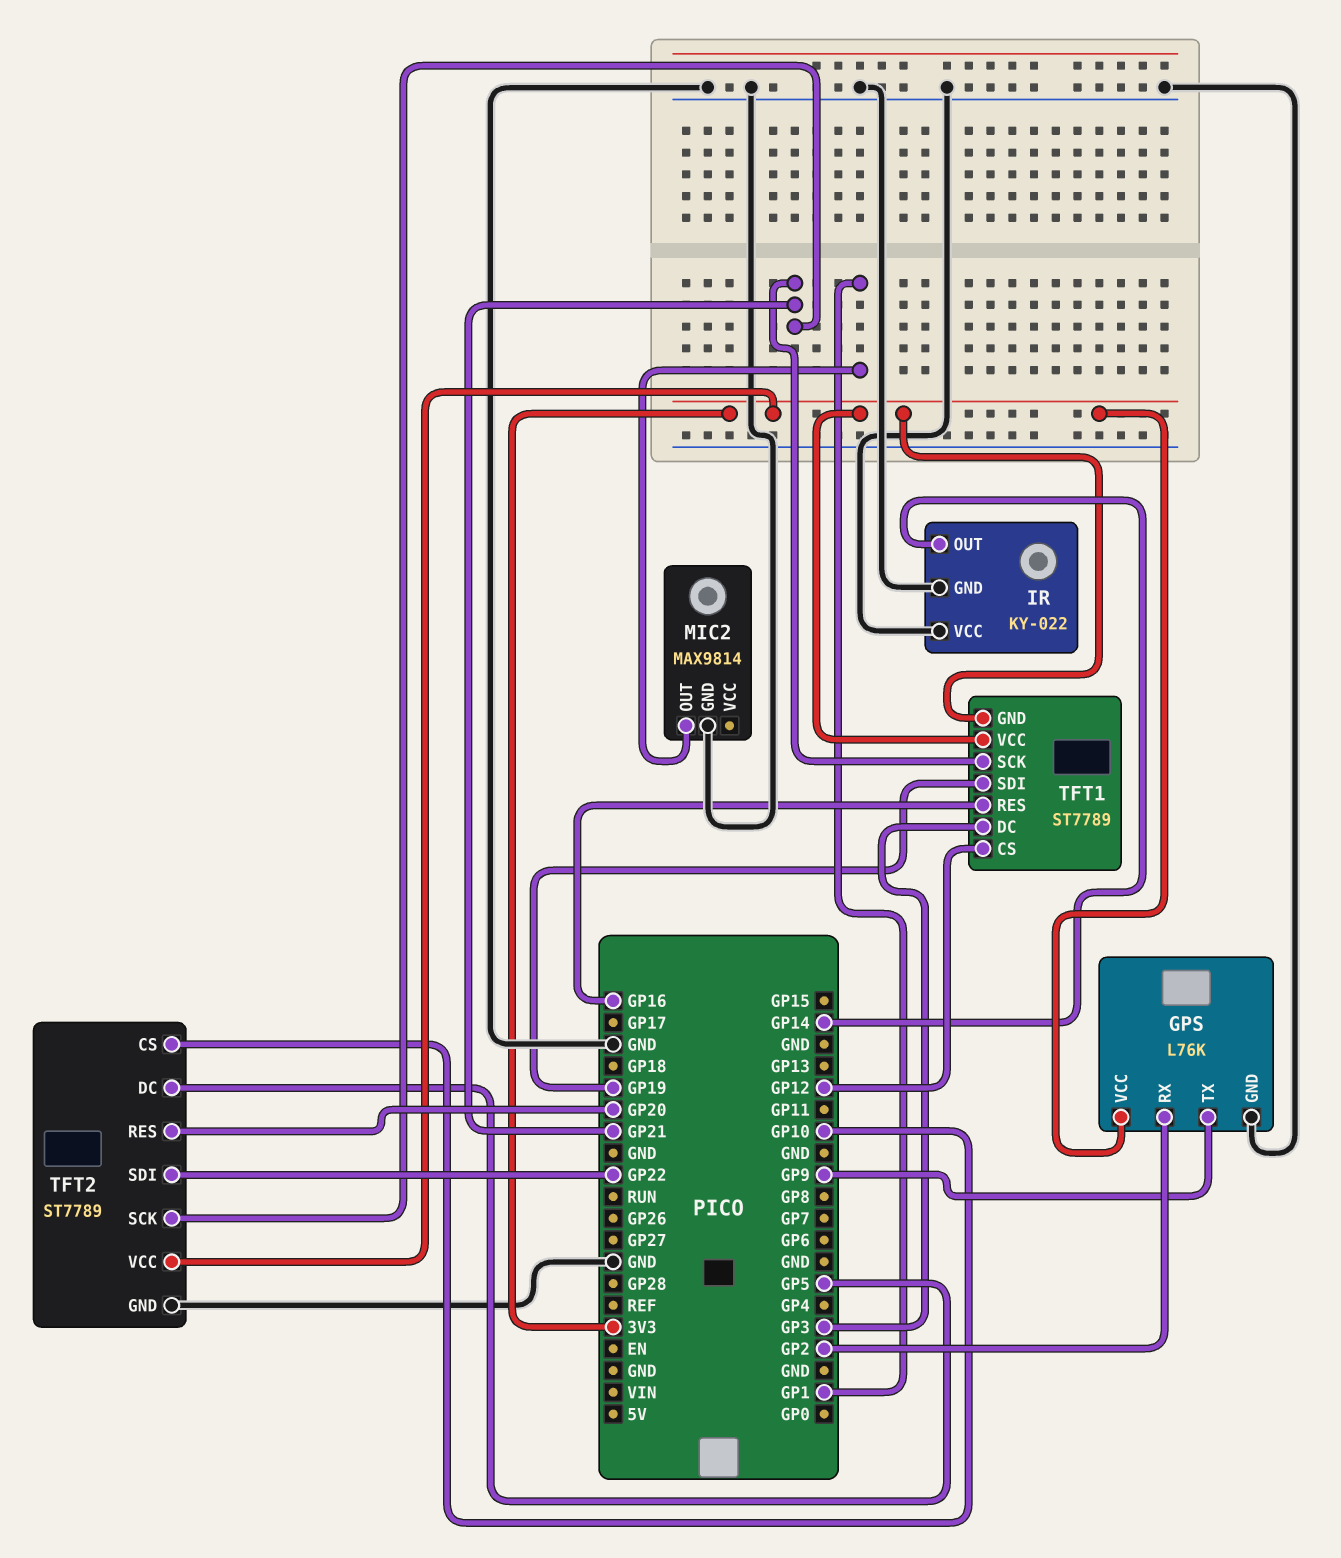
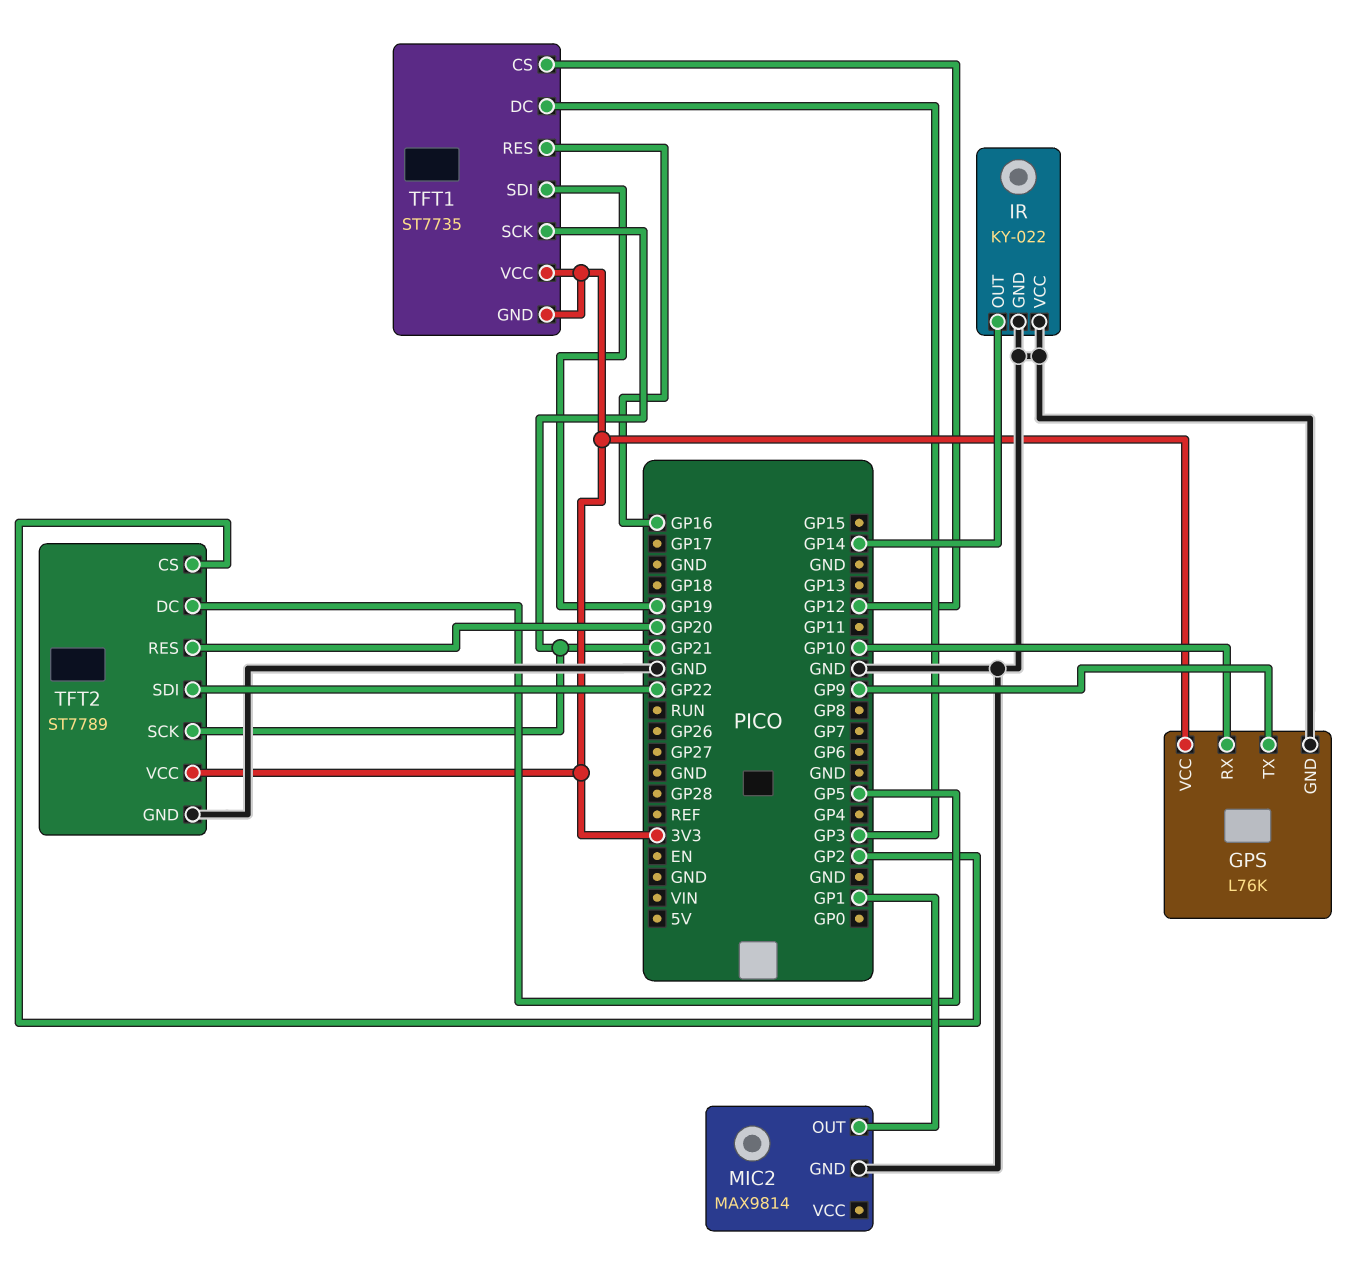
GPS pin RX: GP2 -> GP10
TFT1: ST7789 -> ST7735
TFT2 pin CS: GP10 -> GP2

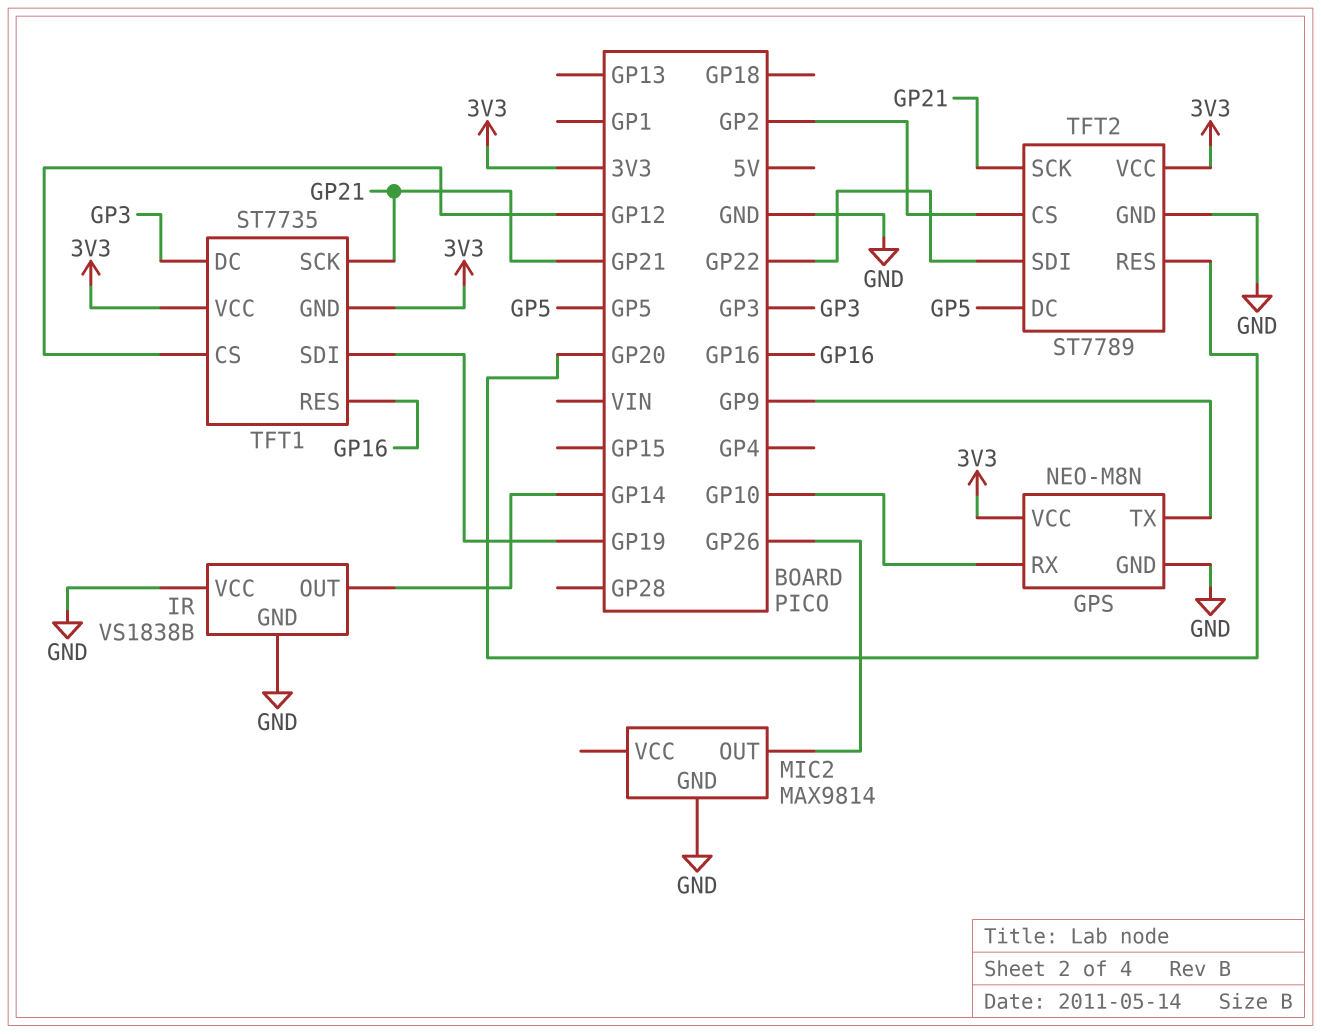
GPS: L76K -> NEO-M8N
IR: KY-022 -> VS1838B
MIC2 pin OUT: GP1 -> GP26

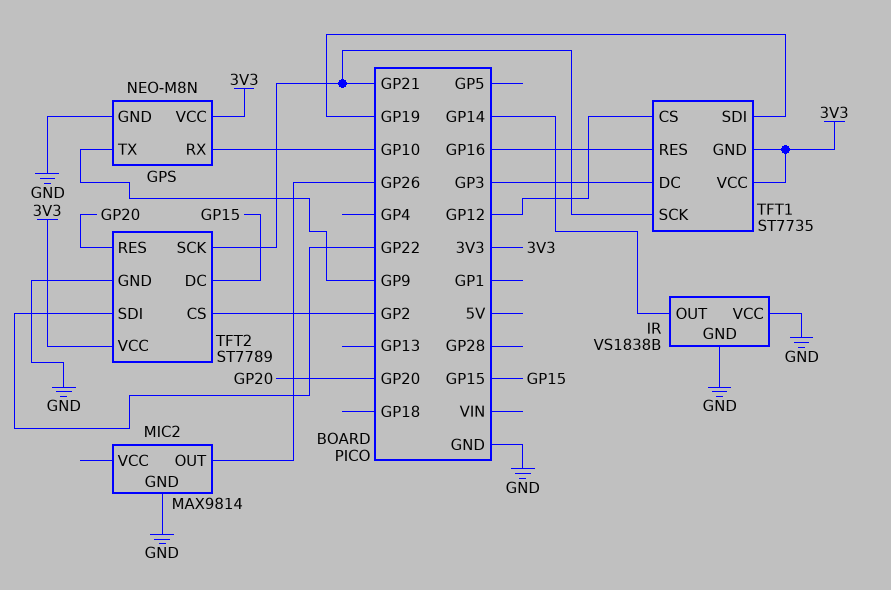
TFT2 pin DC: GP5 -> GP15

